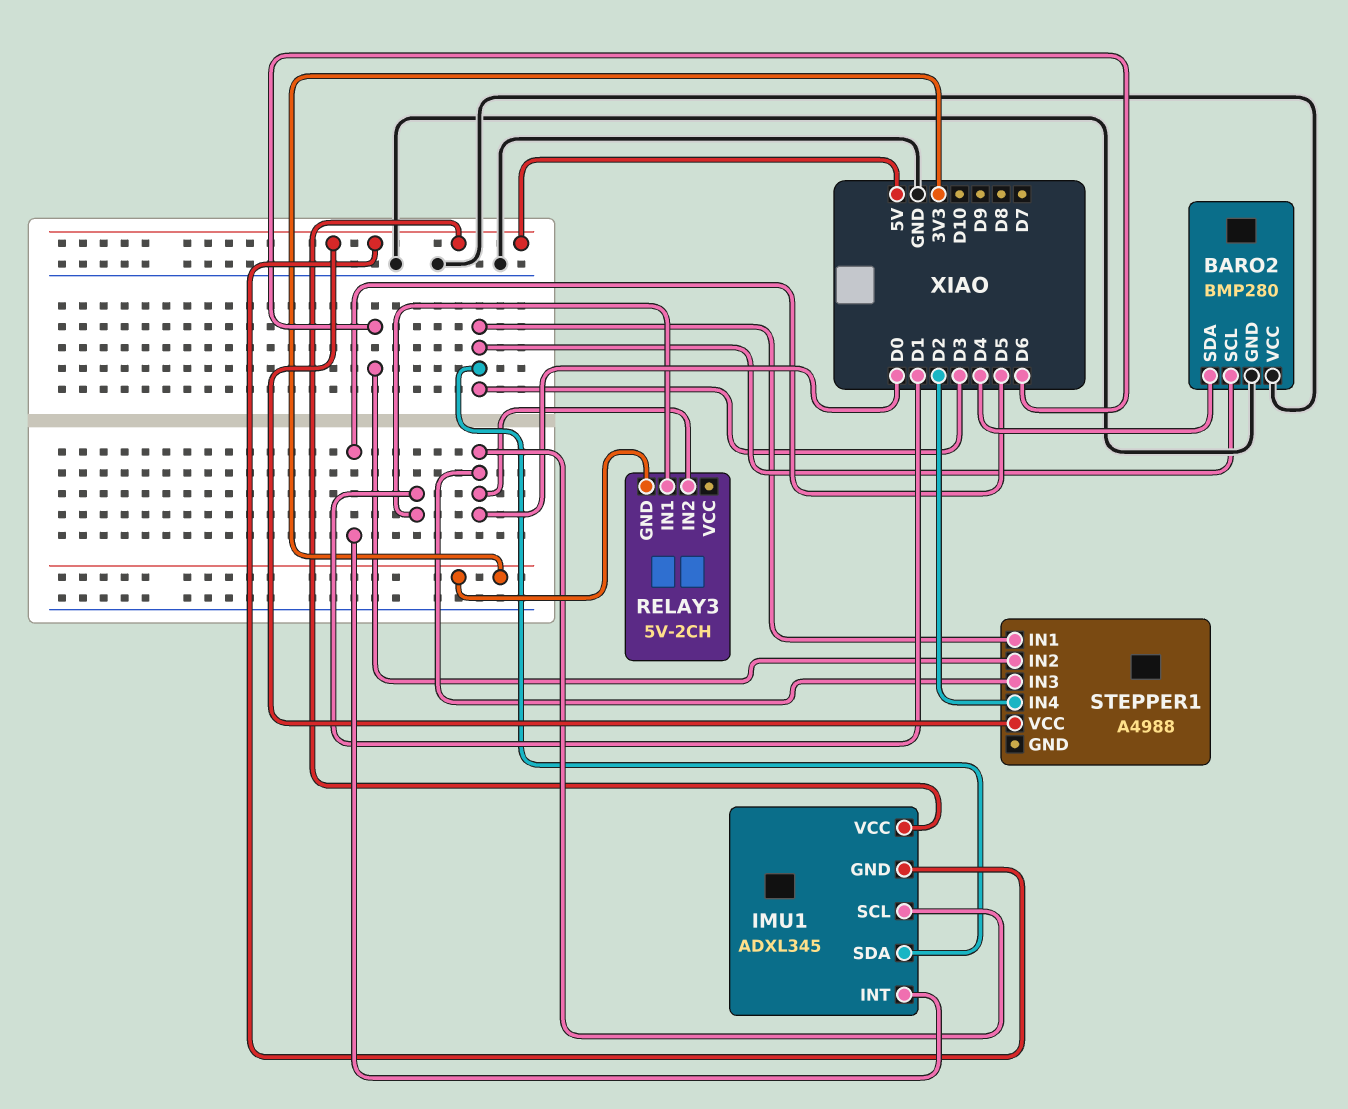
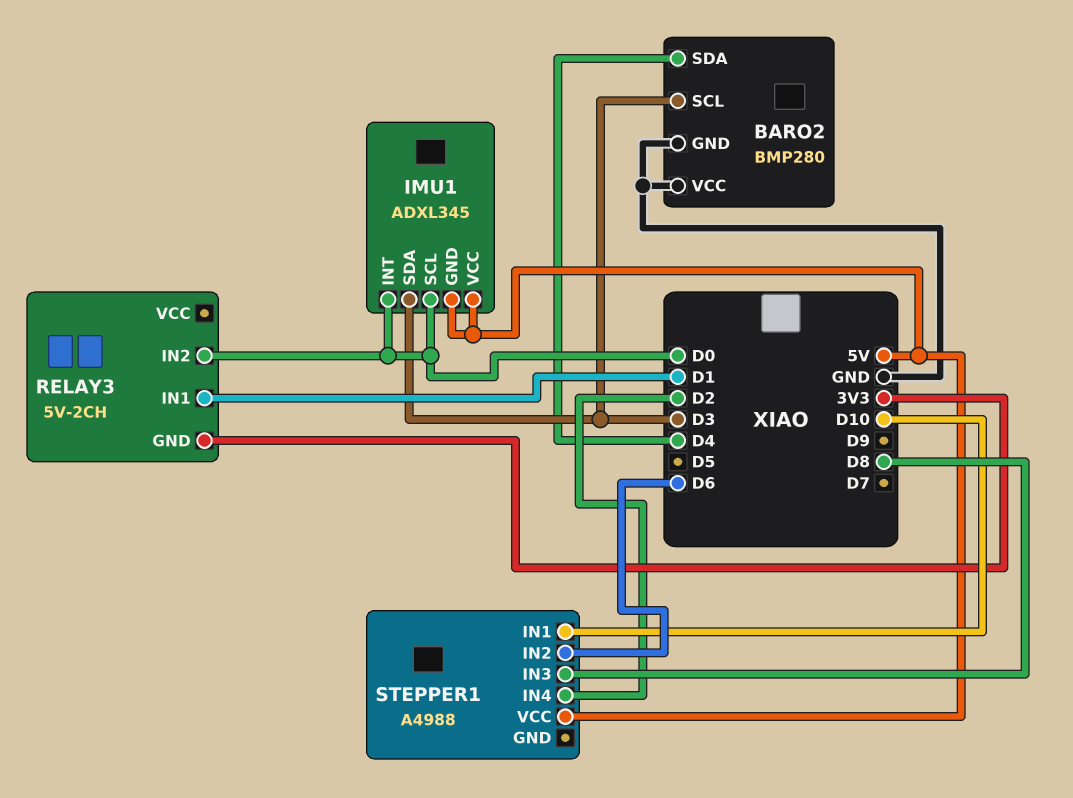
IMU1 pin INT: D5 -> D0
STEPPER1 pin IN1: D3 -> D10
STEPPER1 pin IN3: D0 -> D8

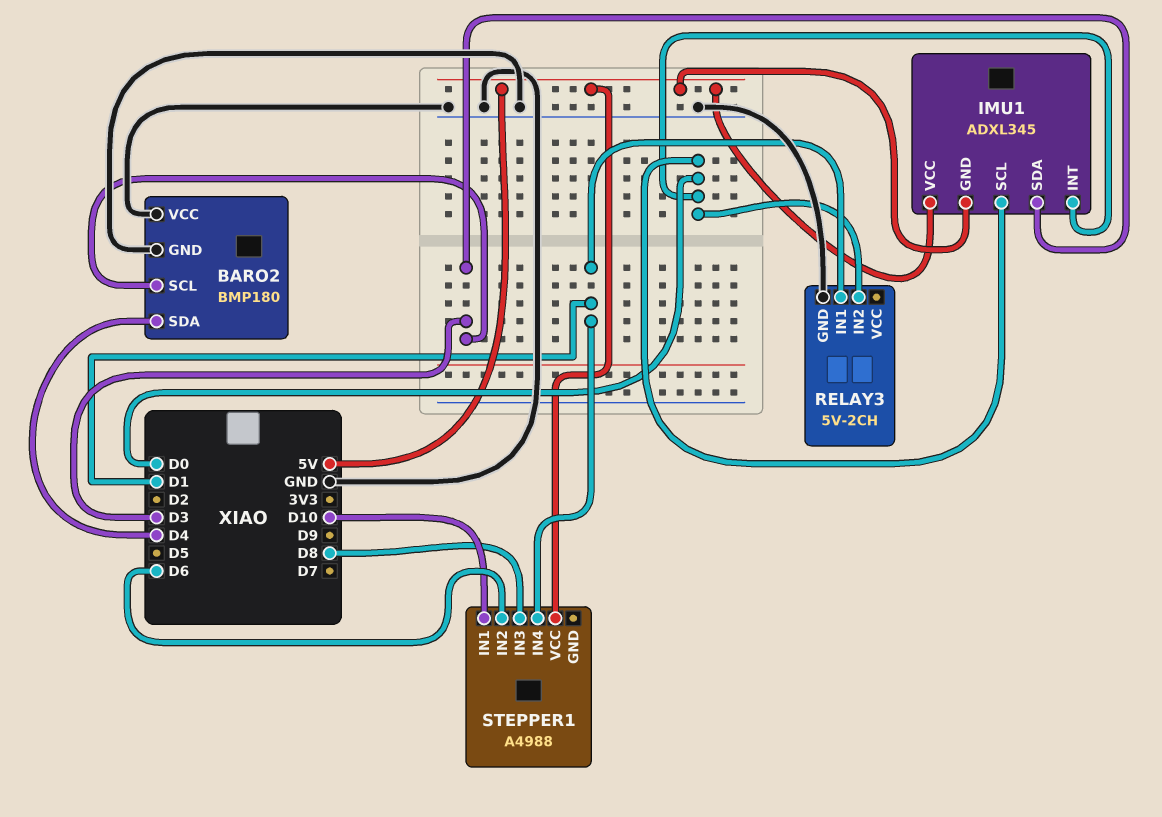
BARO2: BMP280 -> BMP180
RELAY3 pin GND: 3V3 -> GND
STEPPER1 pin IN4: D2 -> D1

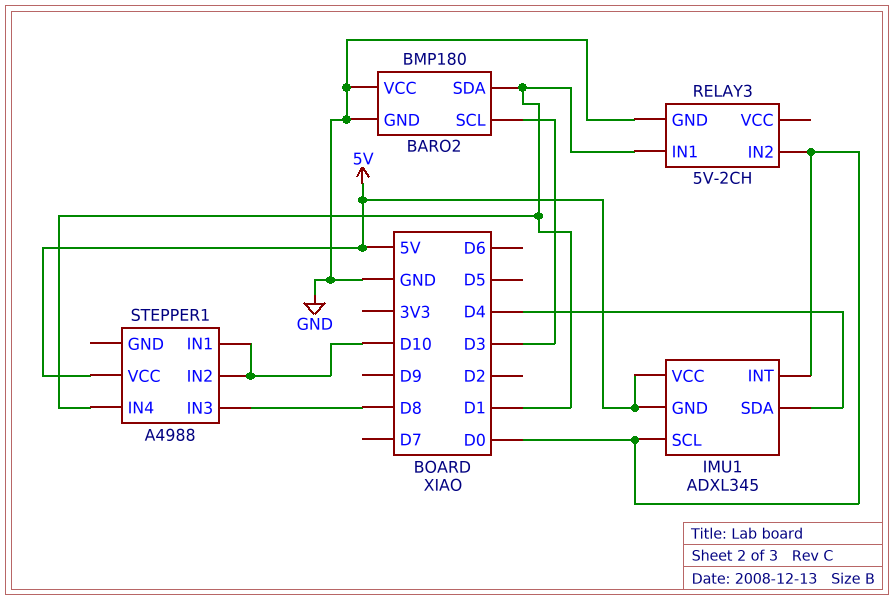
BARO2 pin SDA: D4 -> D1
IMU1 pin SDA: D3 -> D4
STEPPER1 pin IN2: D6 -> D10

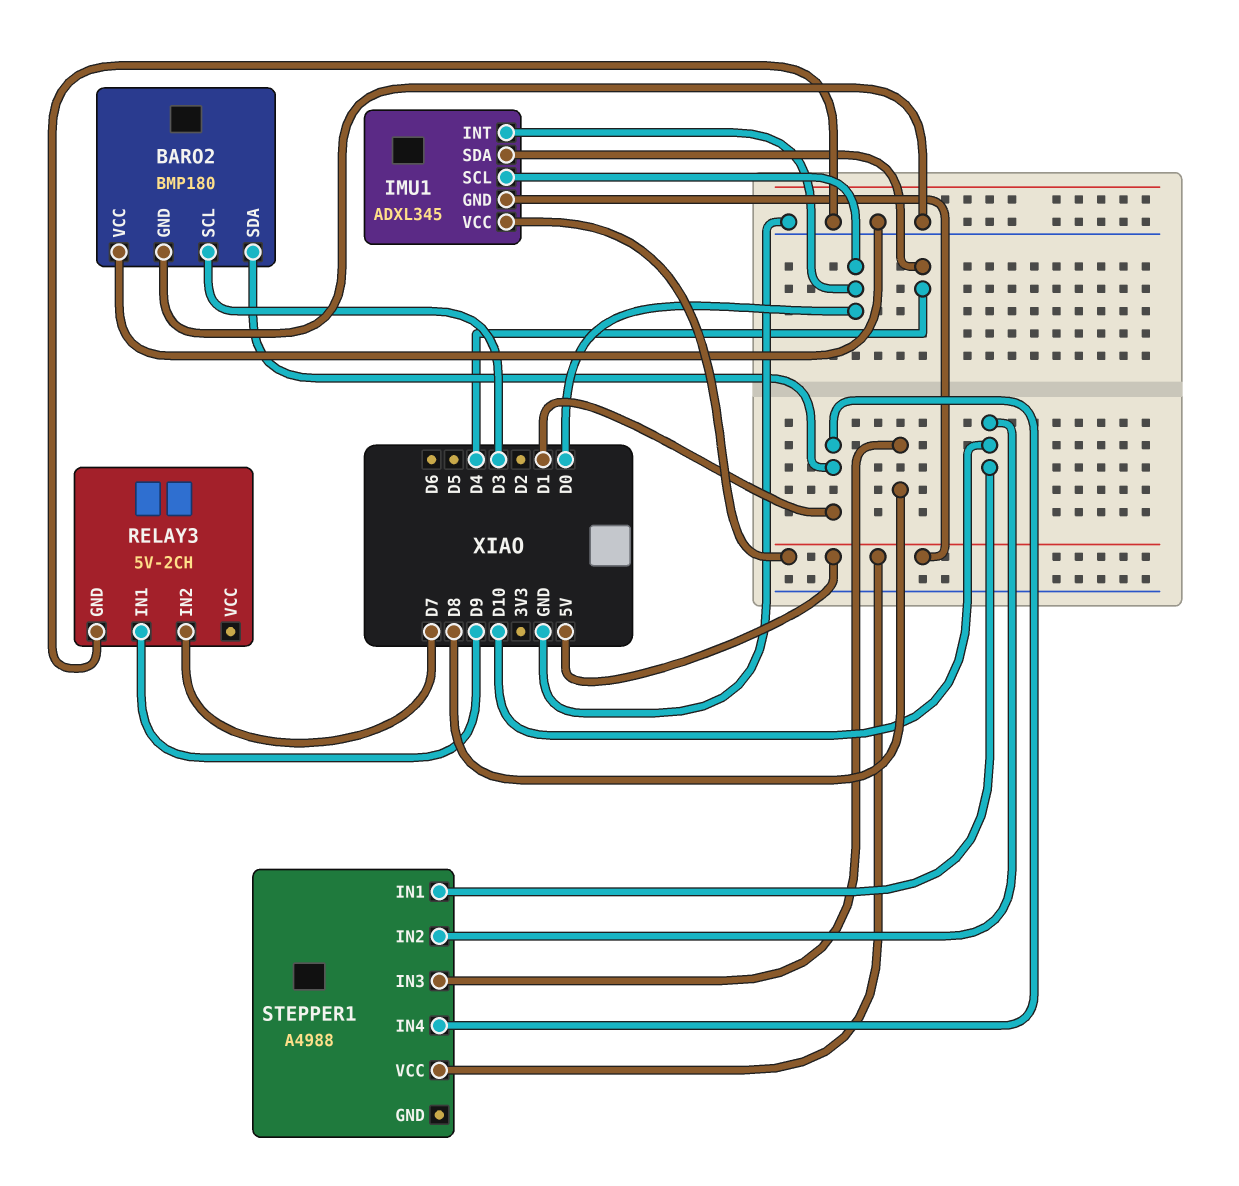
RELAY3 pin IN1: D1 -> D9
RELAY3 pin IN2: D0 -> D7

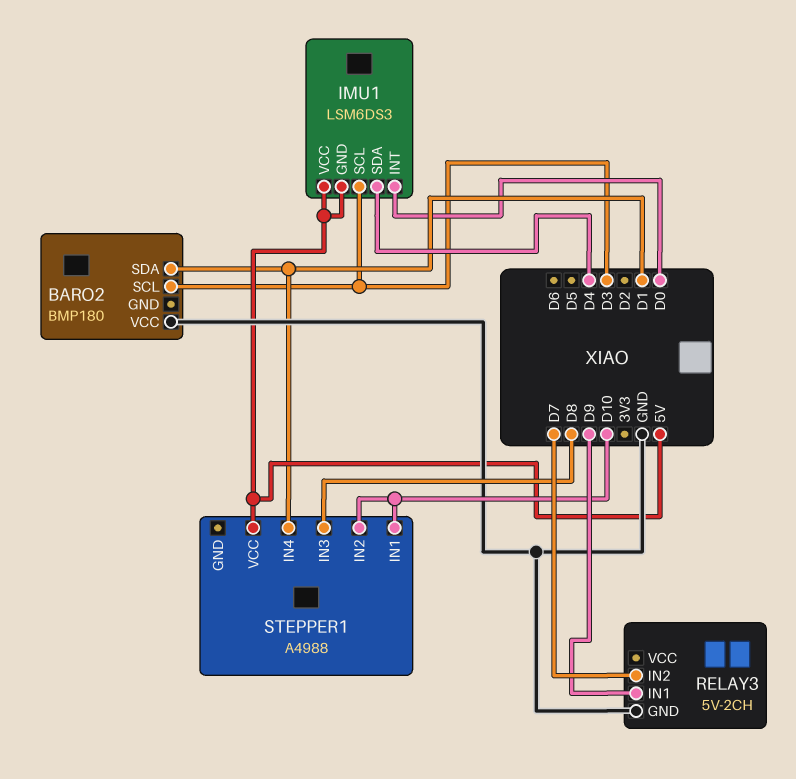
BARO2 pin GND: GND -> none
IMU1: ADXL345 -> LSM6DS3
IMU1 pin SCL: D0 -> D3

